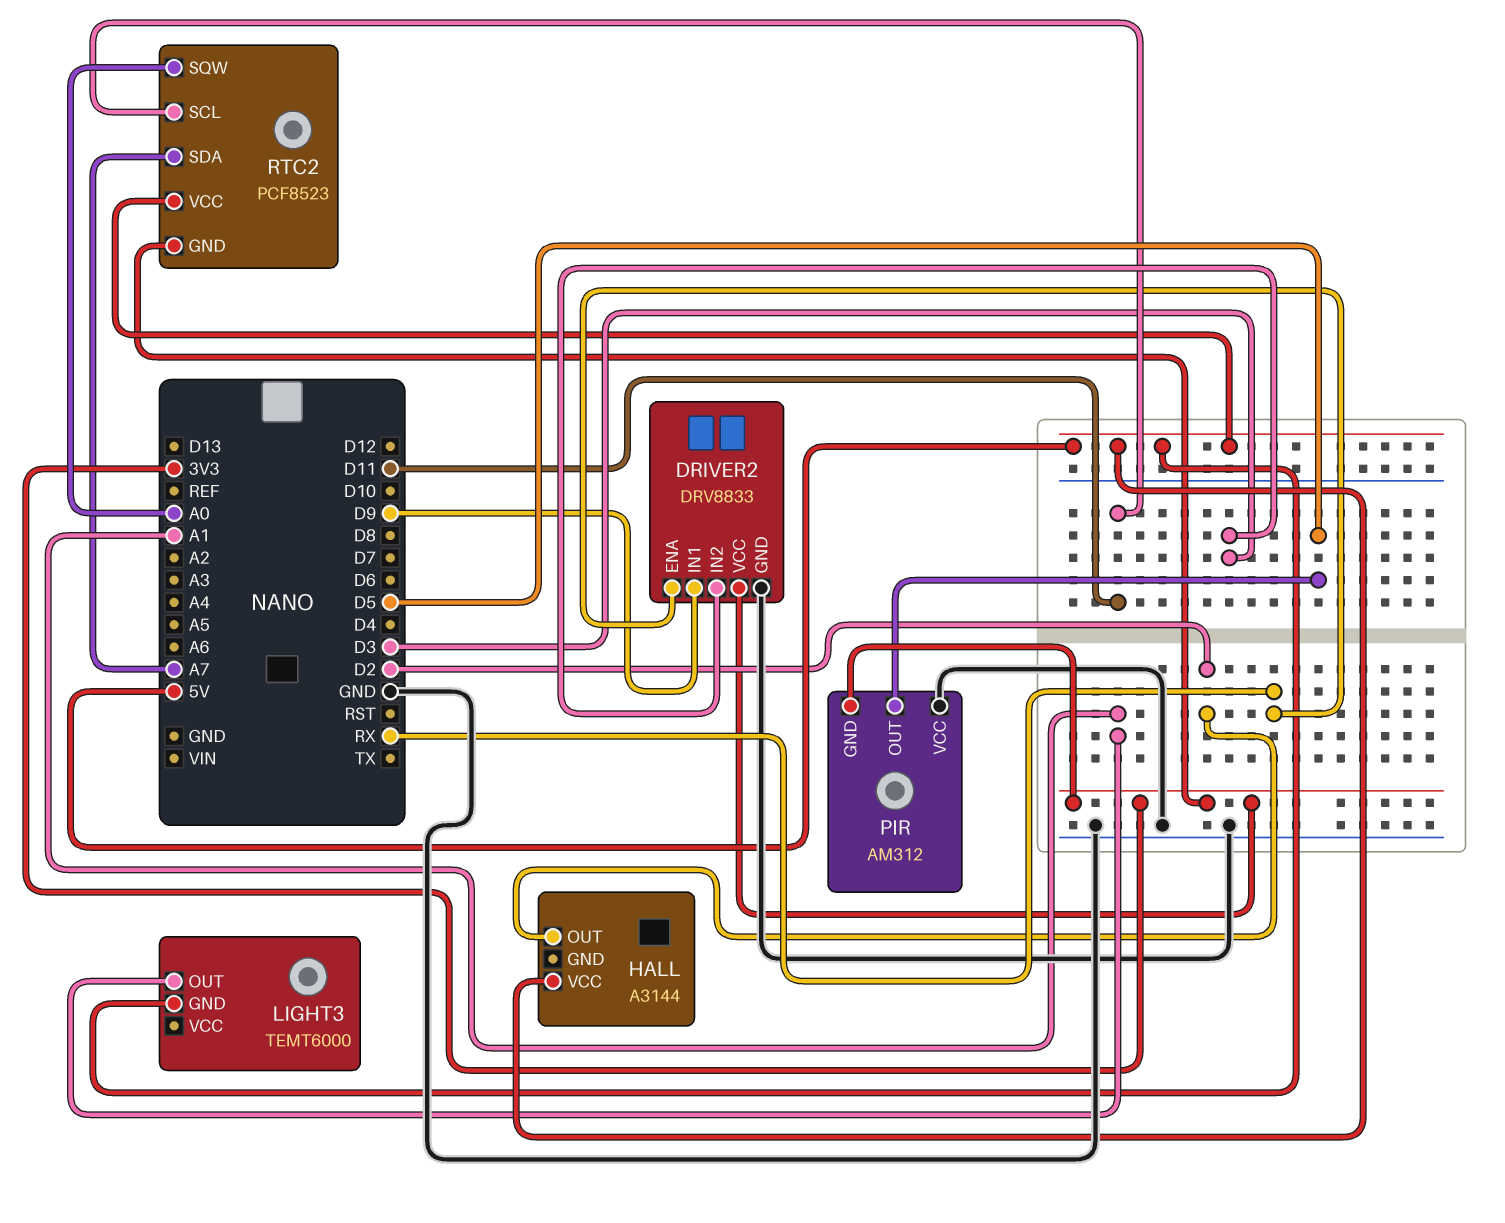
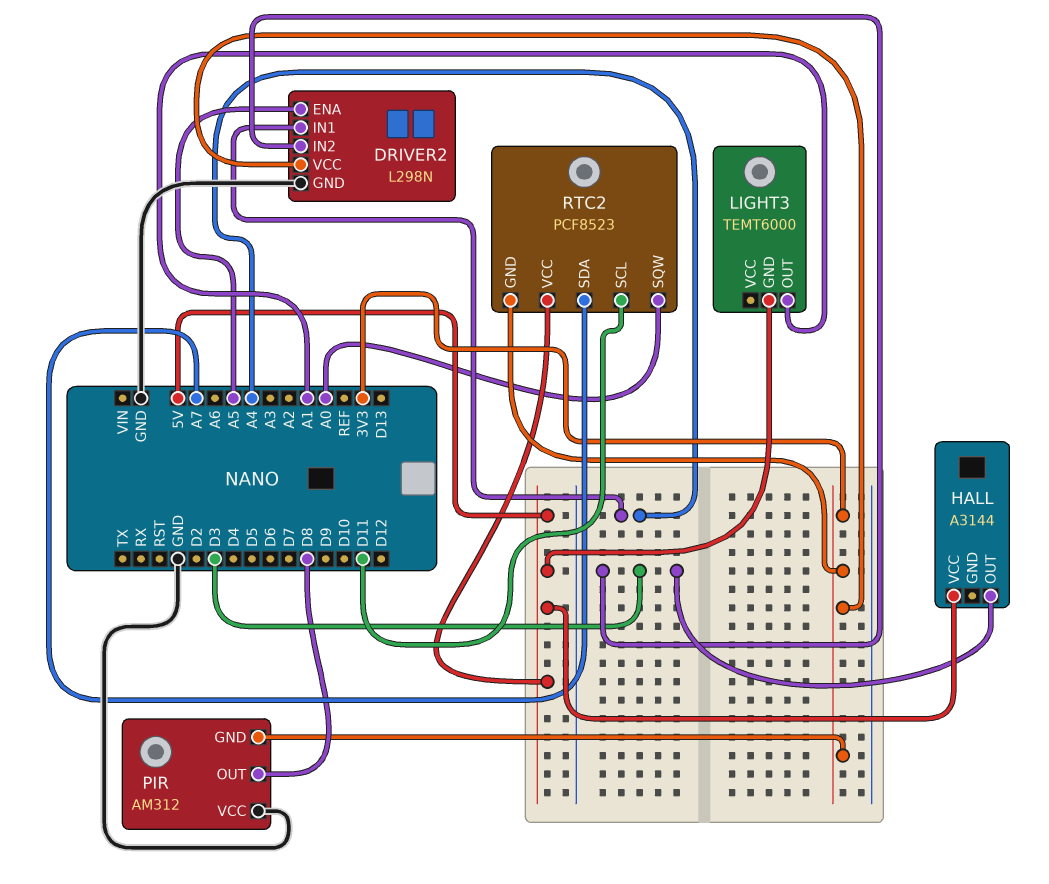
DRIVER2: DRV8833 -> L298N
DRIVER2 pin ENA: RX -> A5
DRIVER2 pin IN1: D9 -> A4
HALL pin OUT: D2 -> D3
PIR pin OUT: D5 -> D8

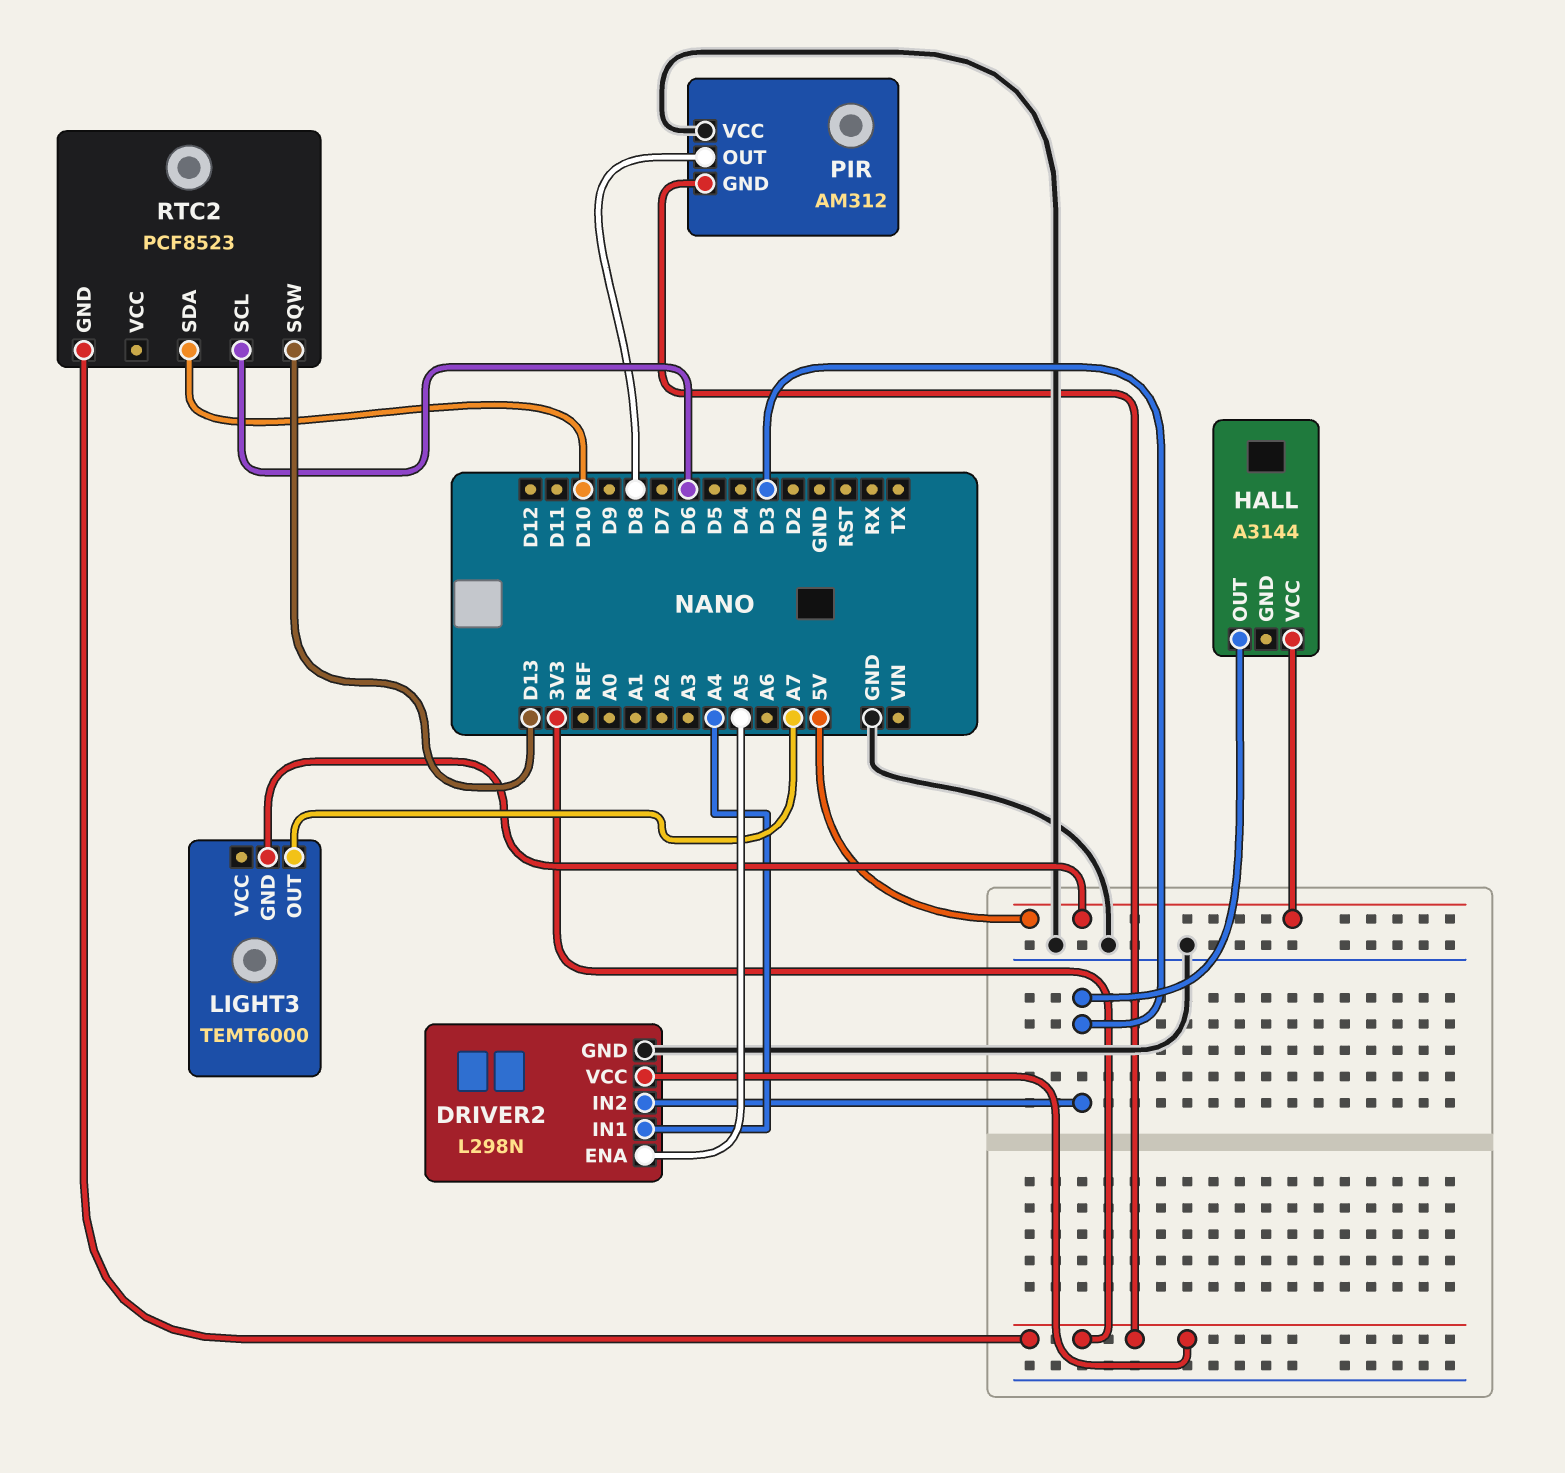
LIGHT3 pin OUT: A1 -> A7
RTC2 pin SCL: D11 -> D6
RTC2 pin SDA: A7 -> D10
RTC2 pin SQW: A0 -> D13
RTC2 pin VCC: 5V -> none

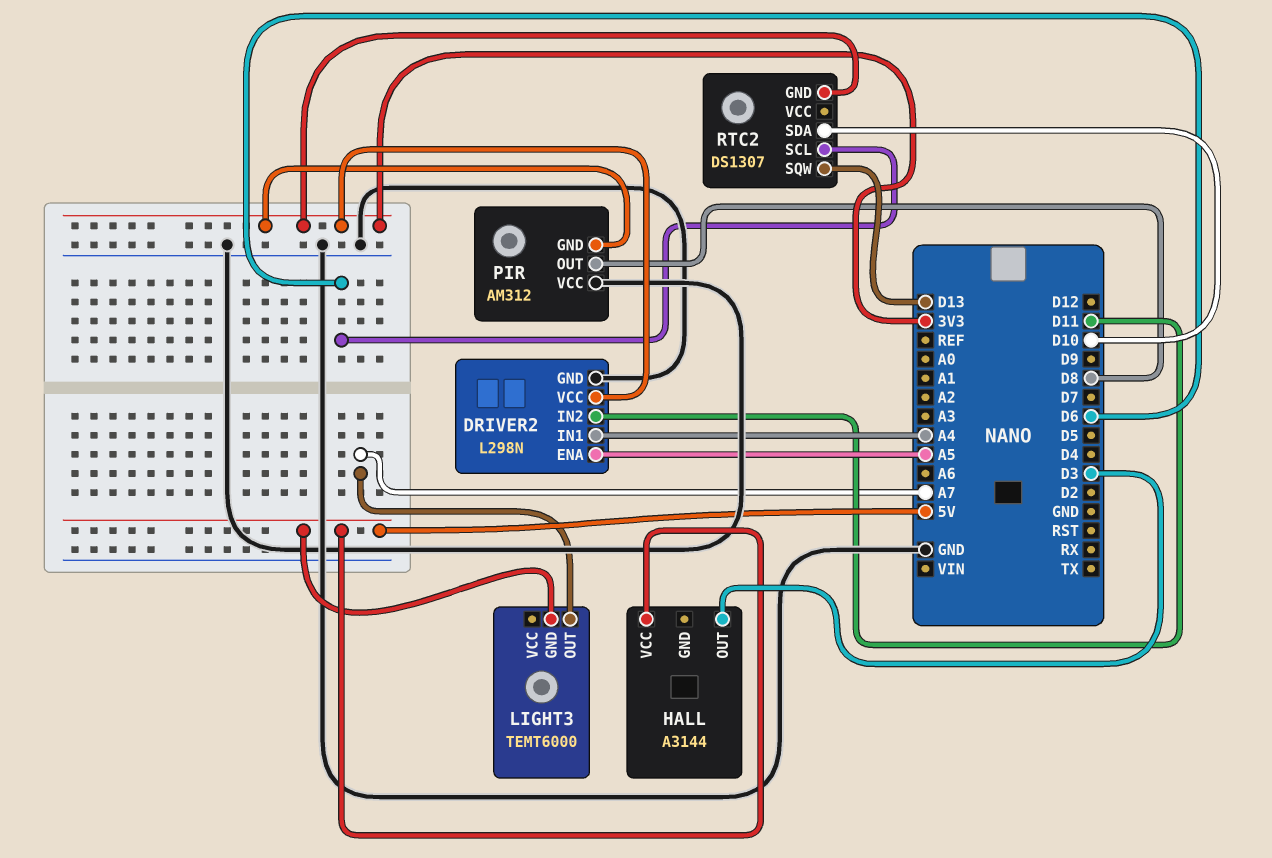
DRIVER2 pin IN2: D3 -> D11
RTC2: PCF8523 -> DS1307

